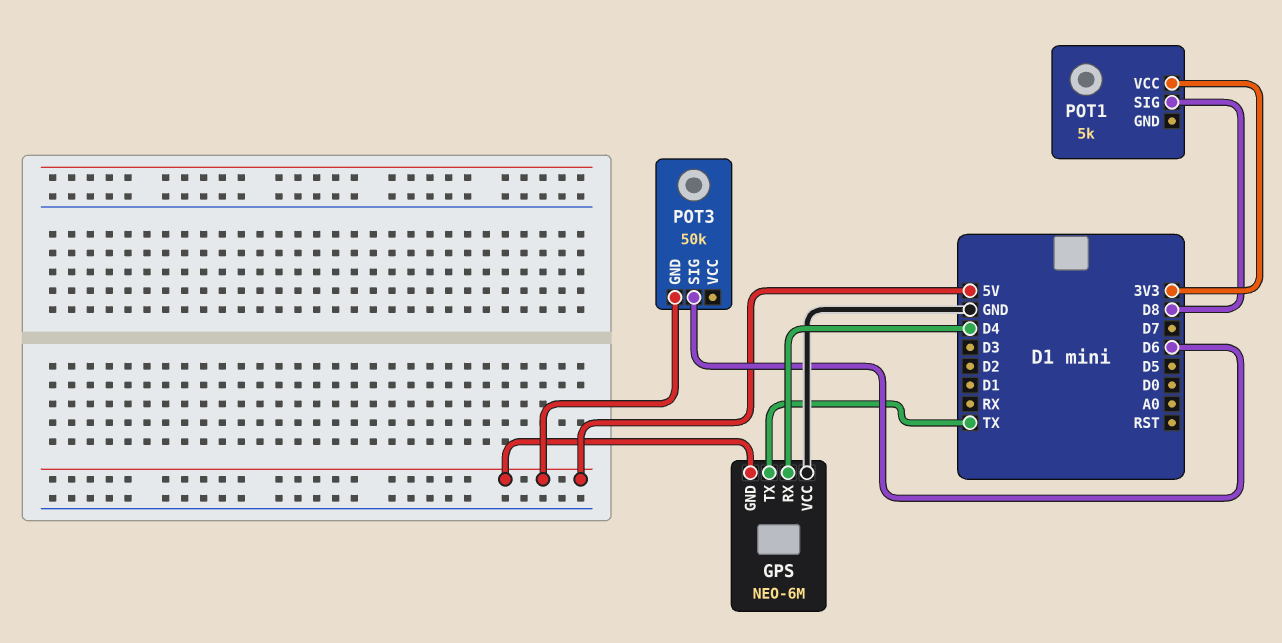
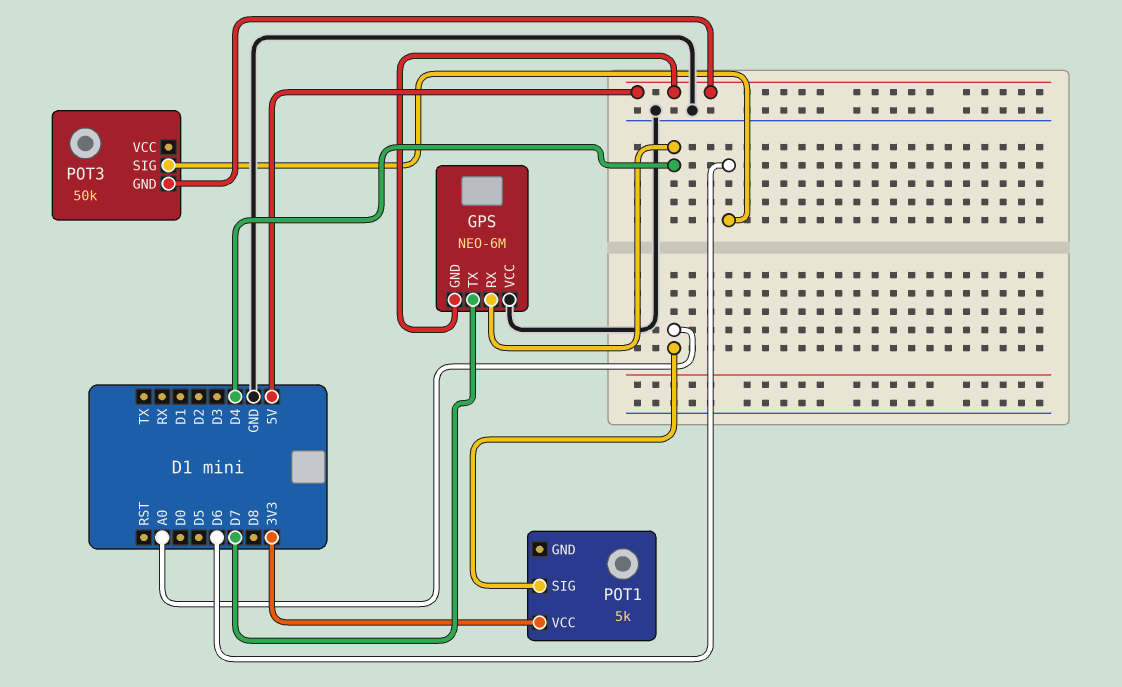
GPS pin TX: TX -> D7
POT1 pin SIG: D8 -> A0

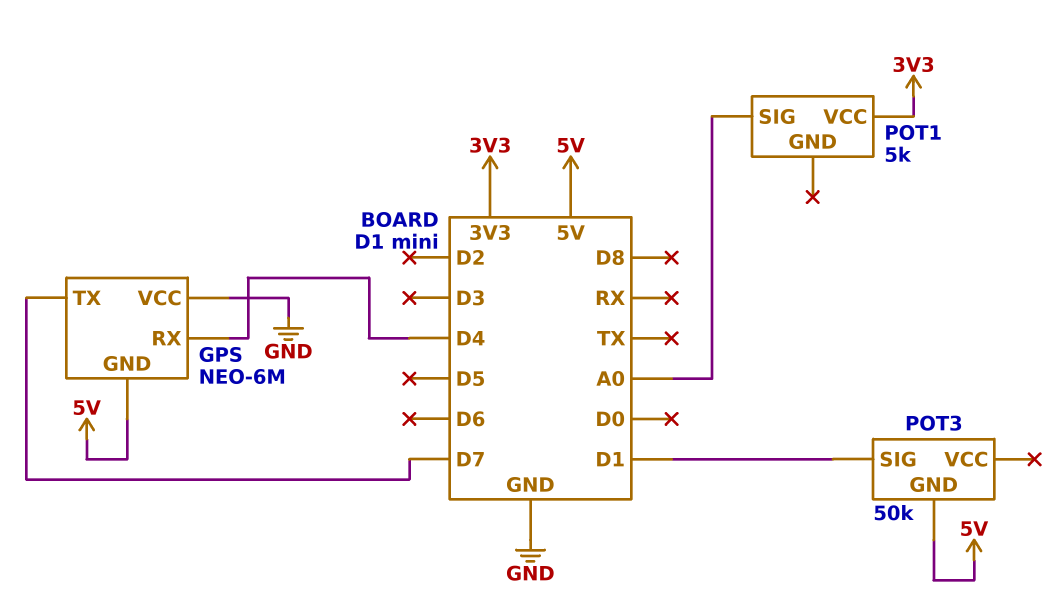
POT3 pin SIG: D6 -> D1

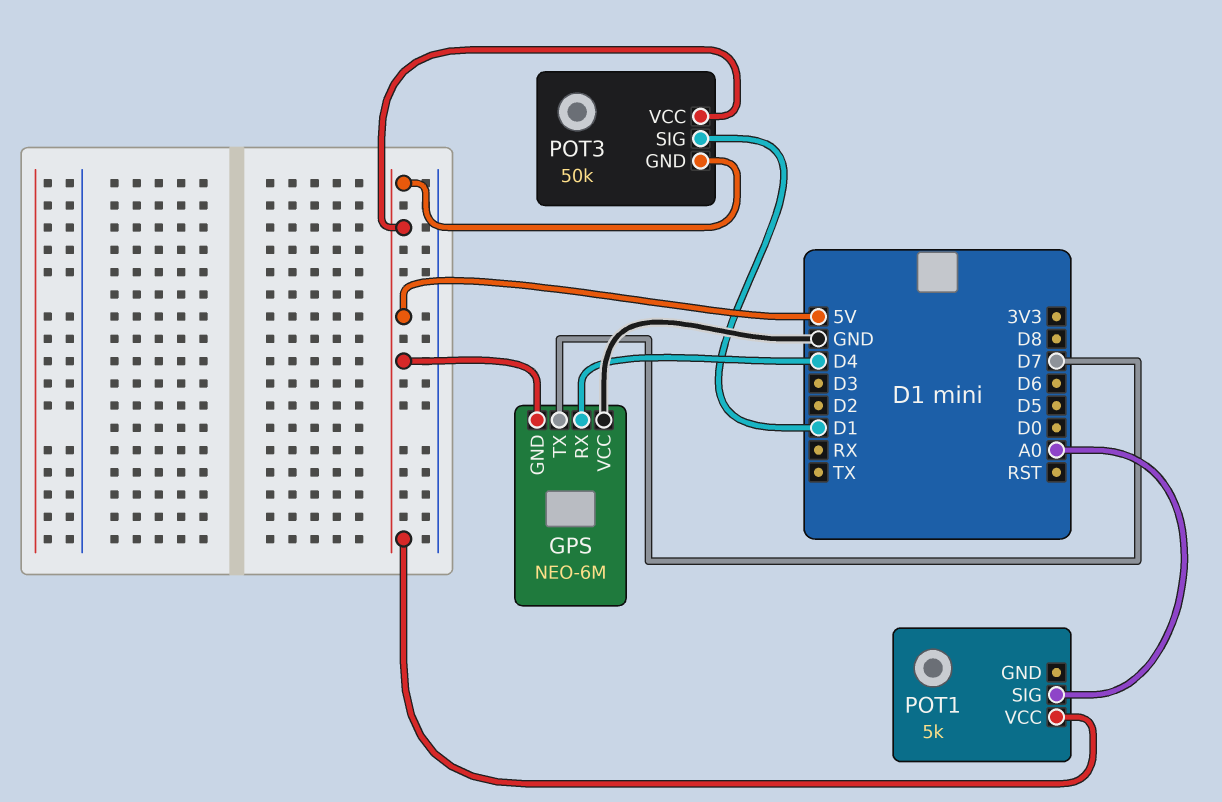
POT1 pin VCC: 3V3 -> 5V
POT3 pin VCC: none -> 5V

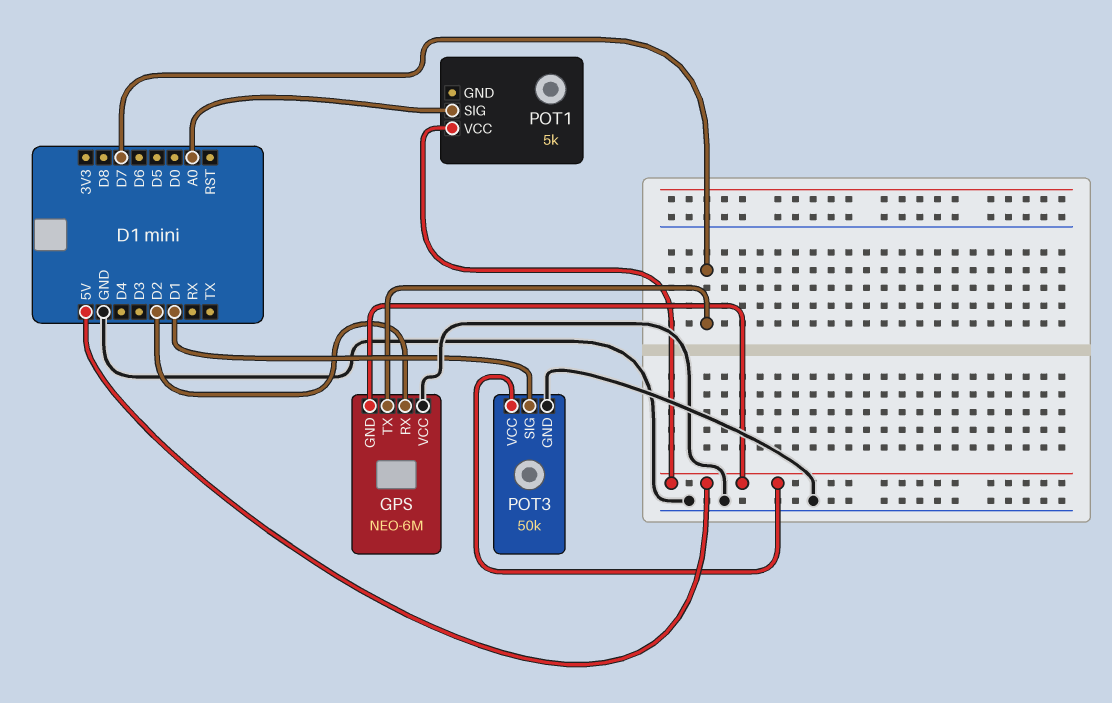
GPS pin RX: D4 -> D2
POT3 pin GND: 5V -> GND

